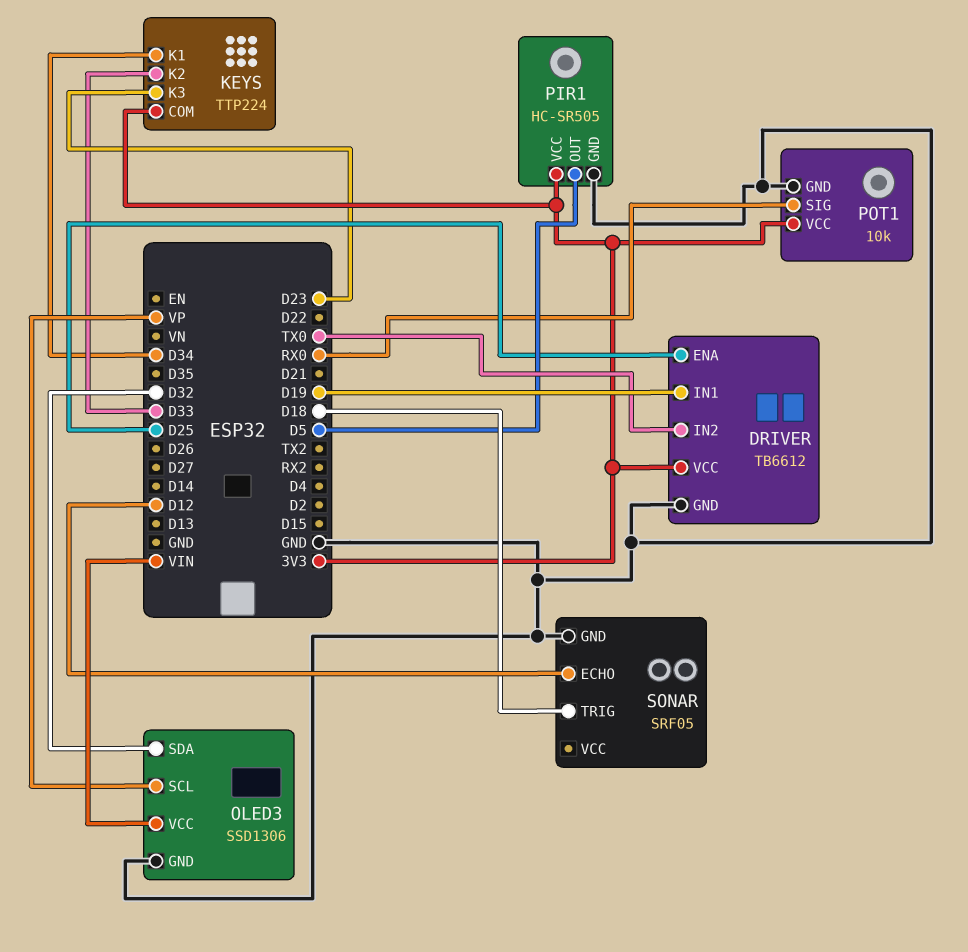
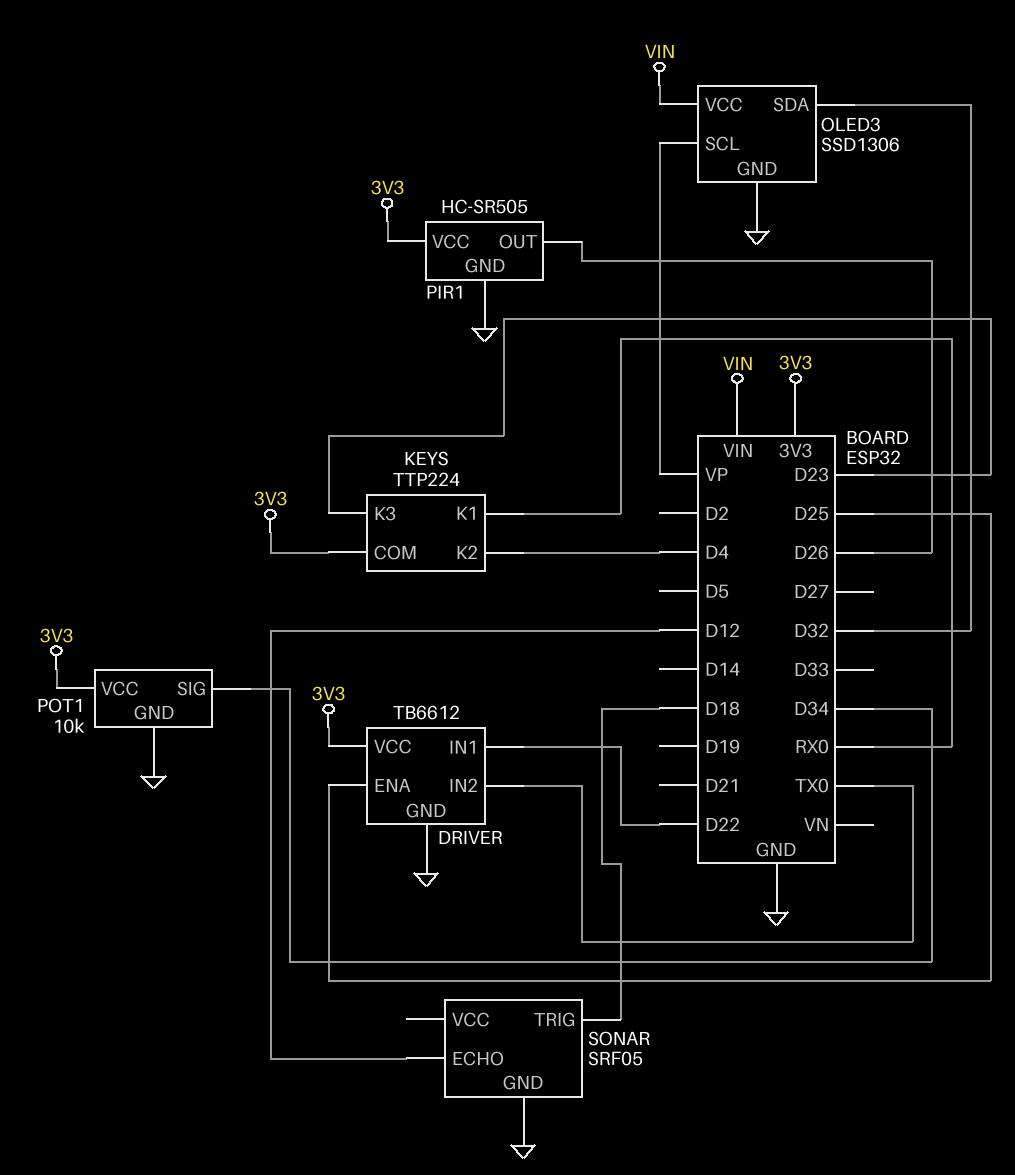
DRIVER pin IN1: D19 -> D22
KEYS pin K1: D34 -> RX0
KEYS pin K2: D33 -> D4
PIR1 pin OUT: D5 -> D26
POT1 pin SIG: RX0 -> D34

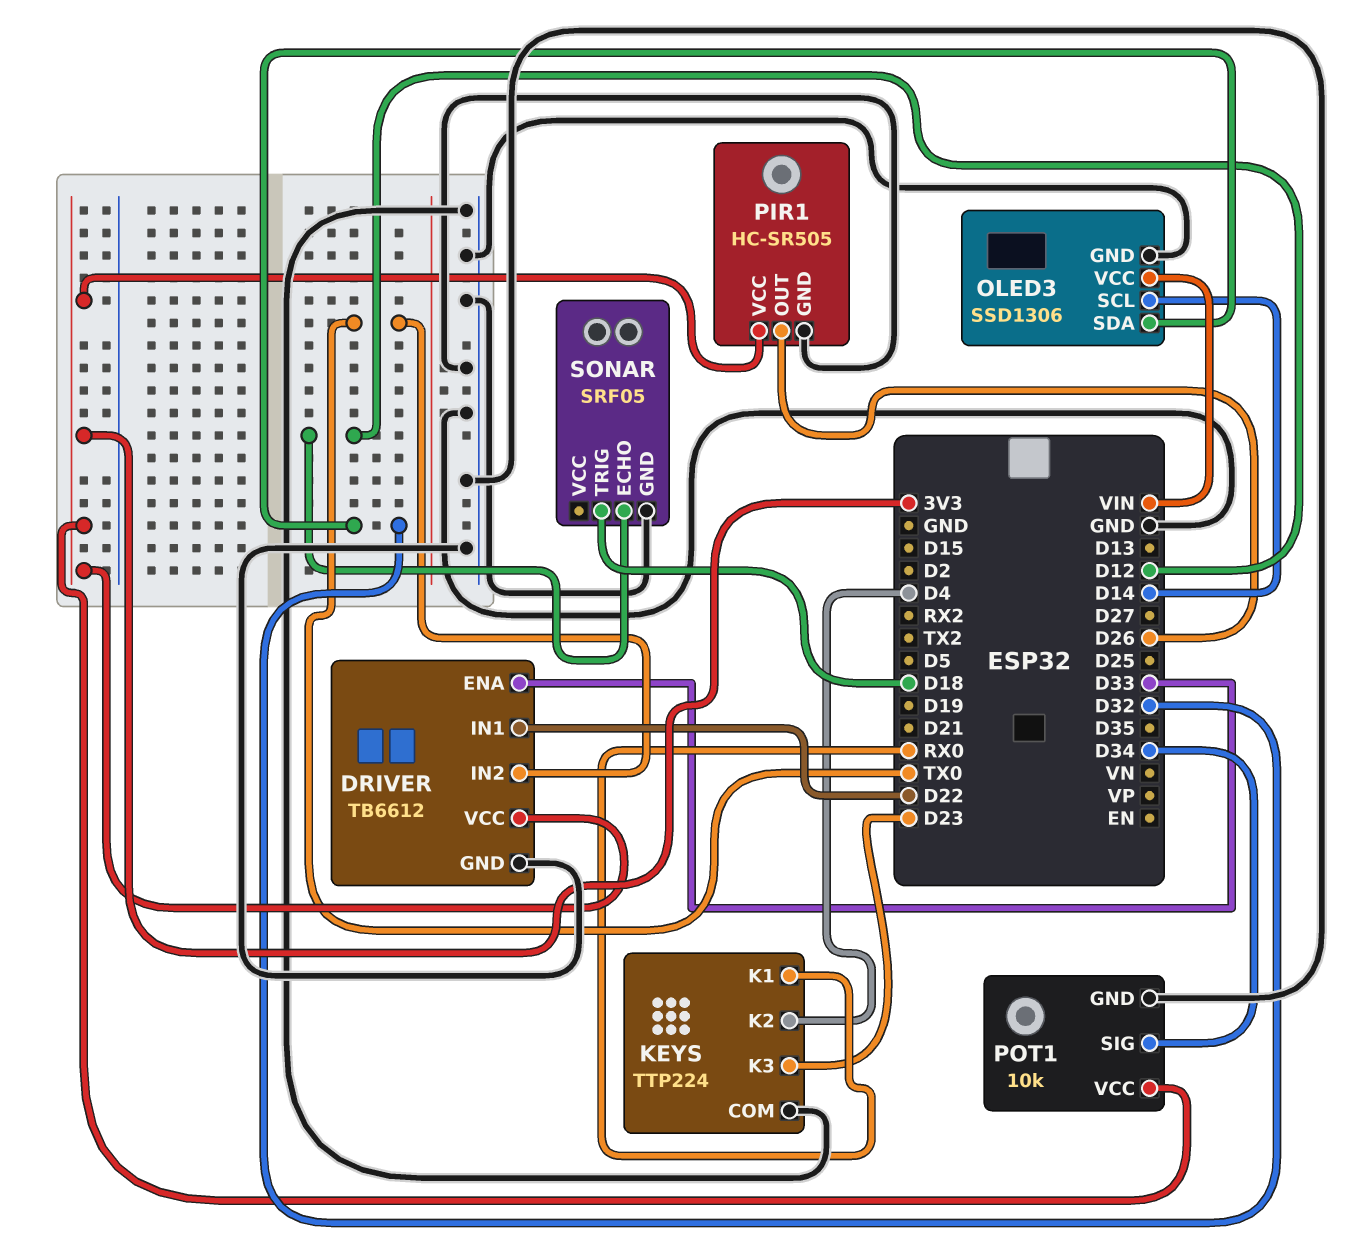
DRIVER pin ENA: D25 -> D33
KEYS pin COM: 3V3 -> GND
OLED3 pin SCL: VP -> D14

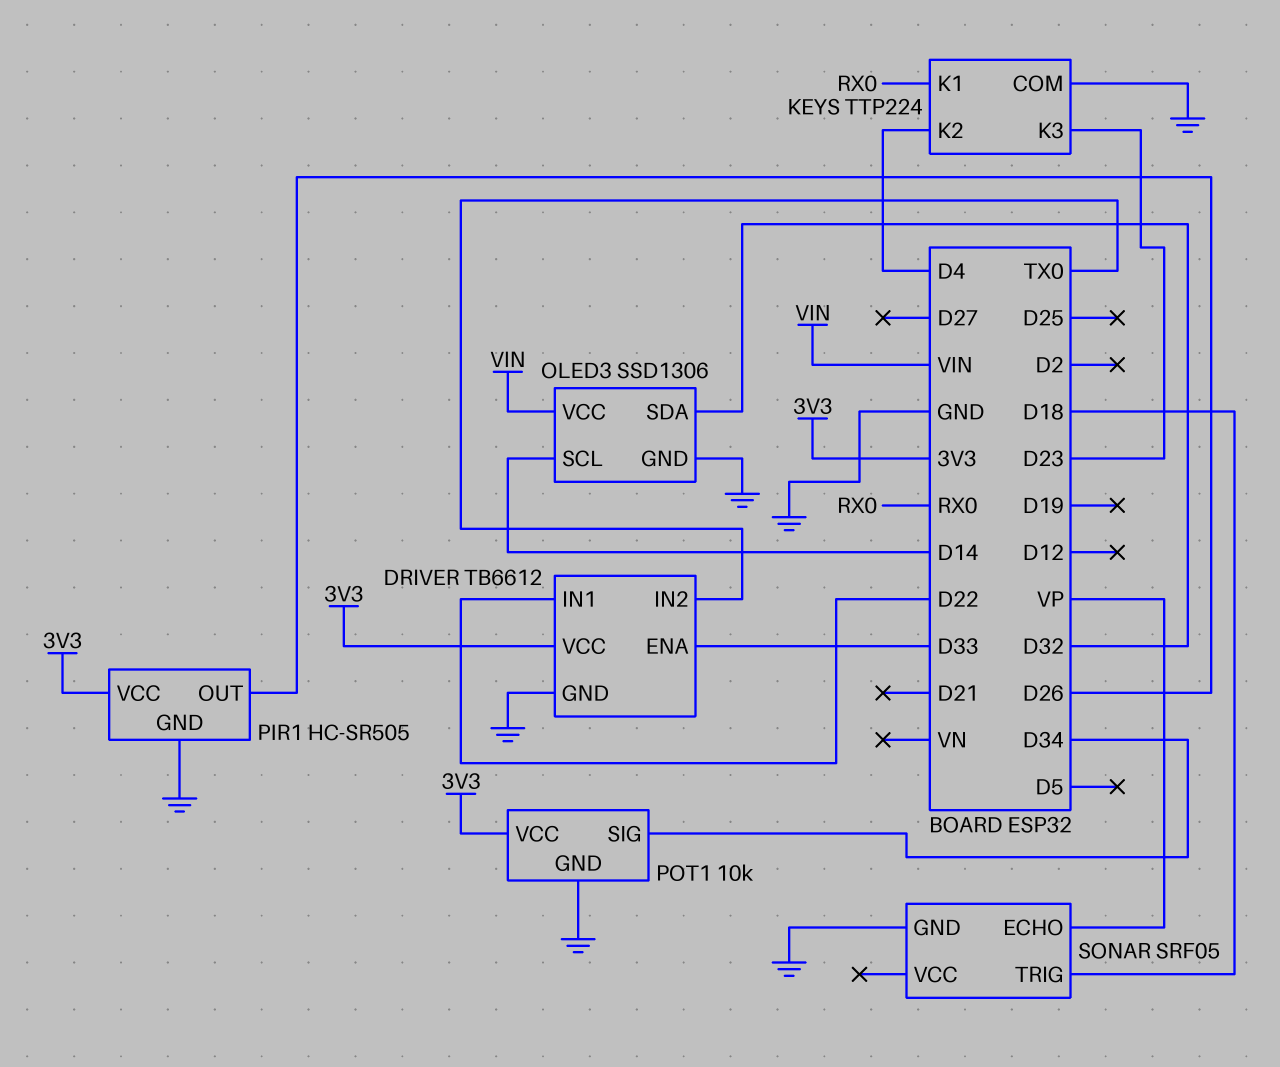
SONAR pin ECHO: D12 -> VP

